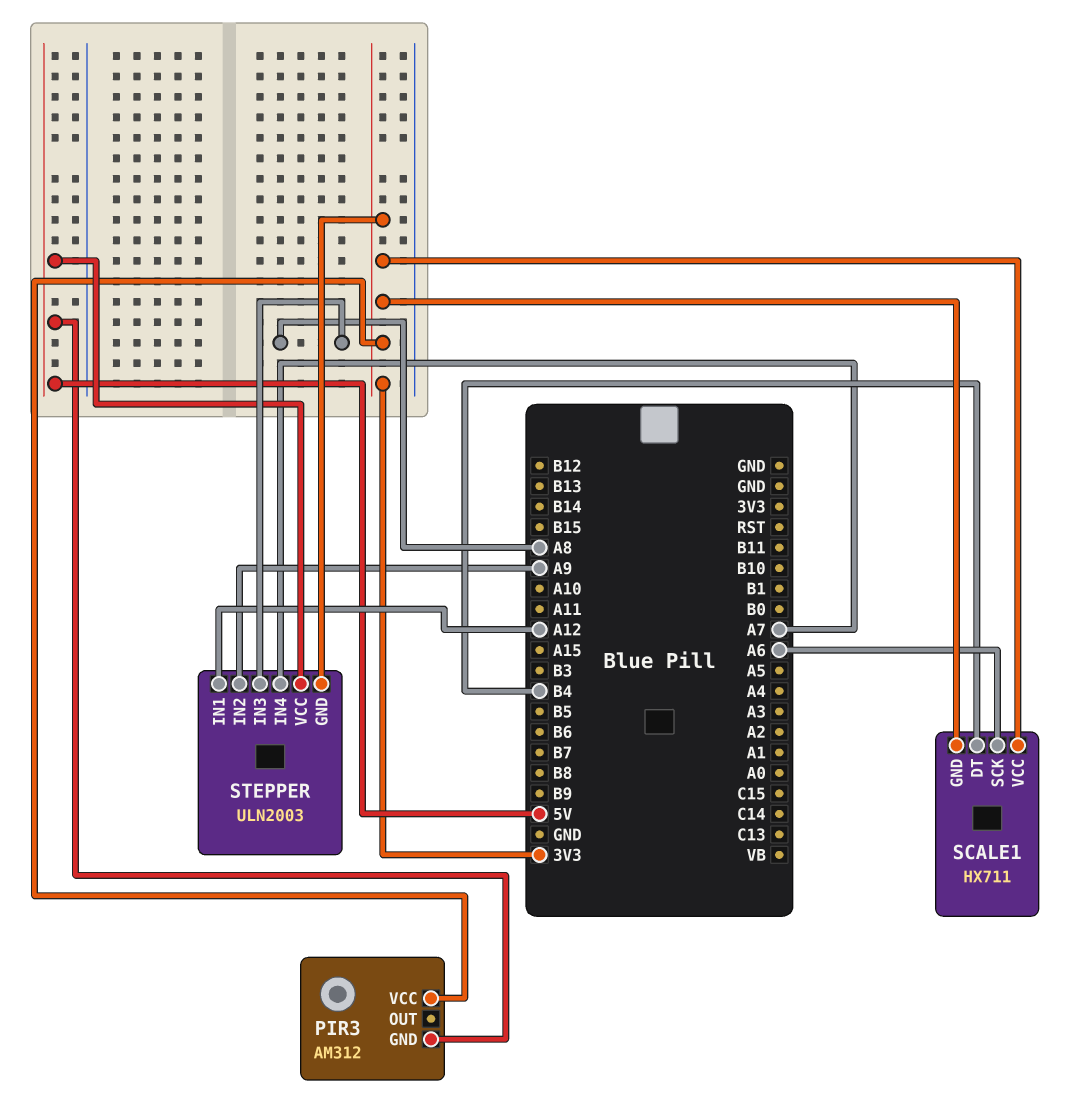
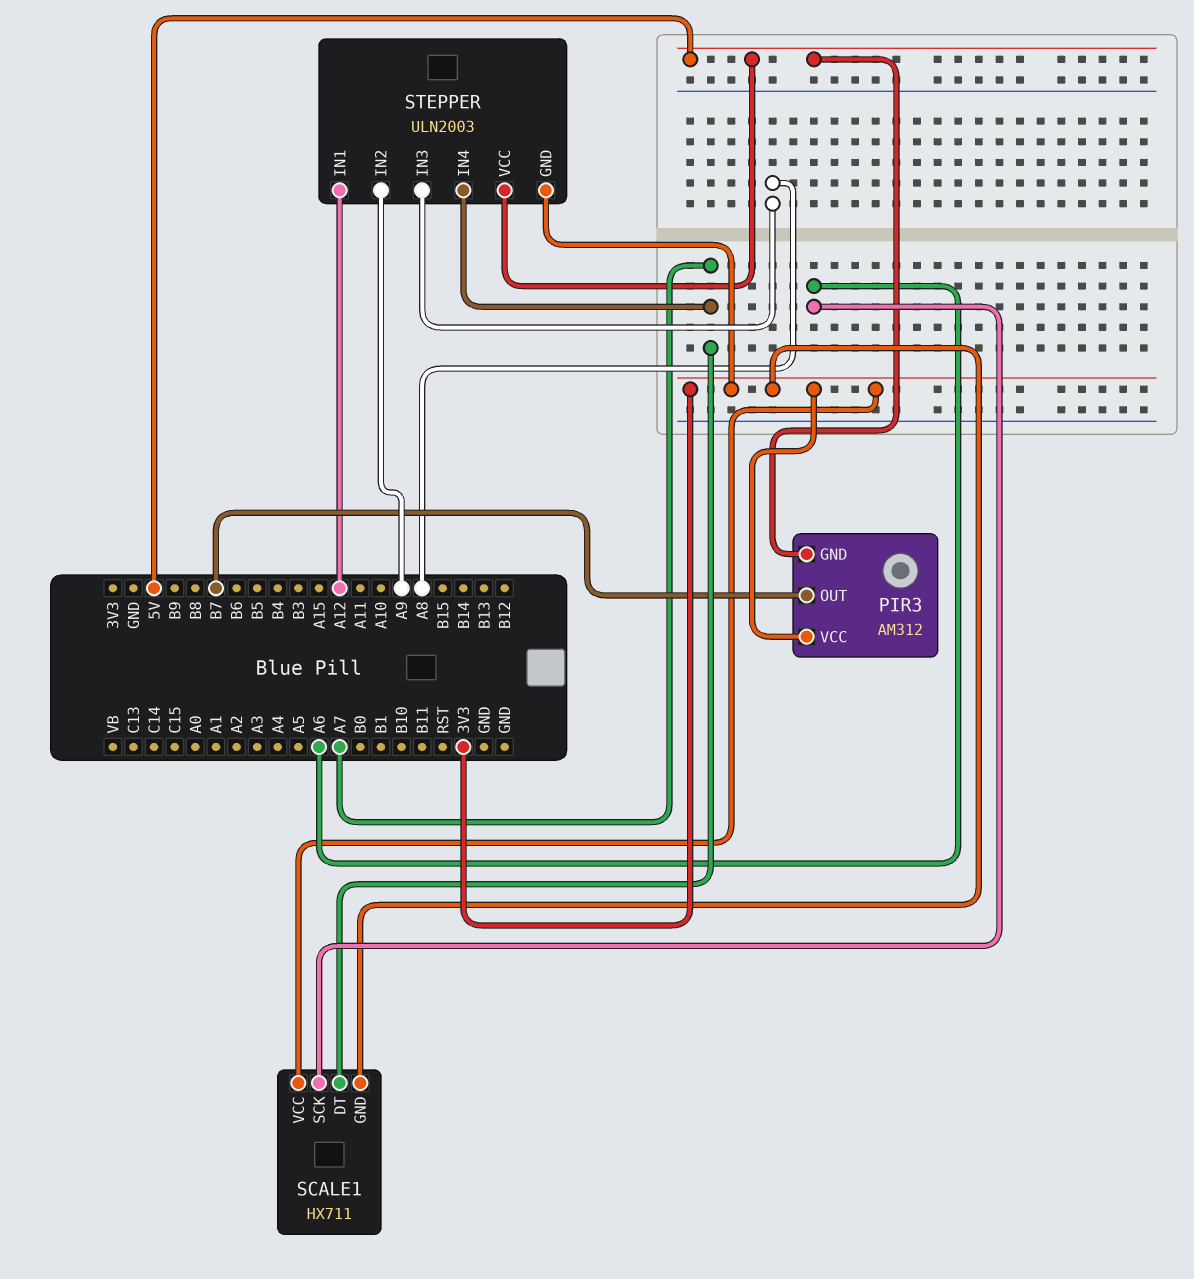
PIR3 pin OUT: none -> B7
SCALE1 pin DT: B4 -> A7

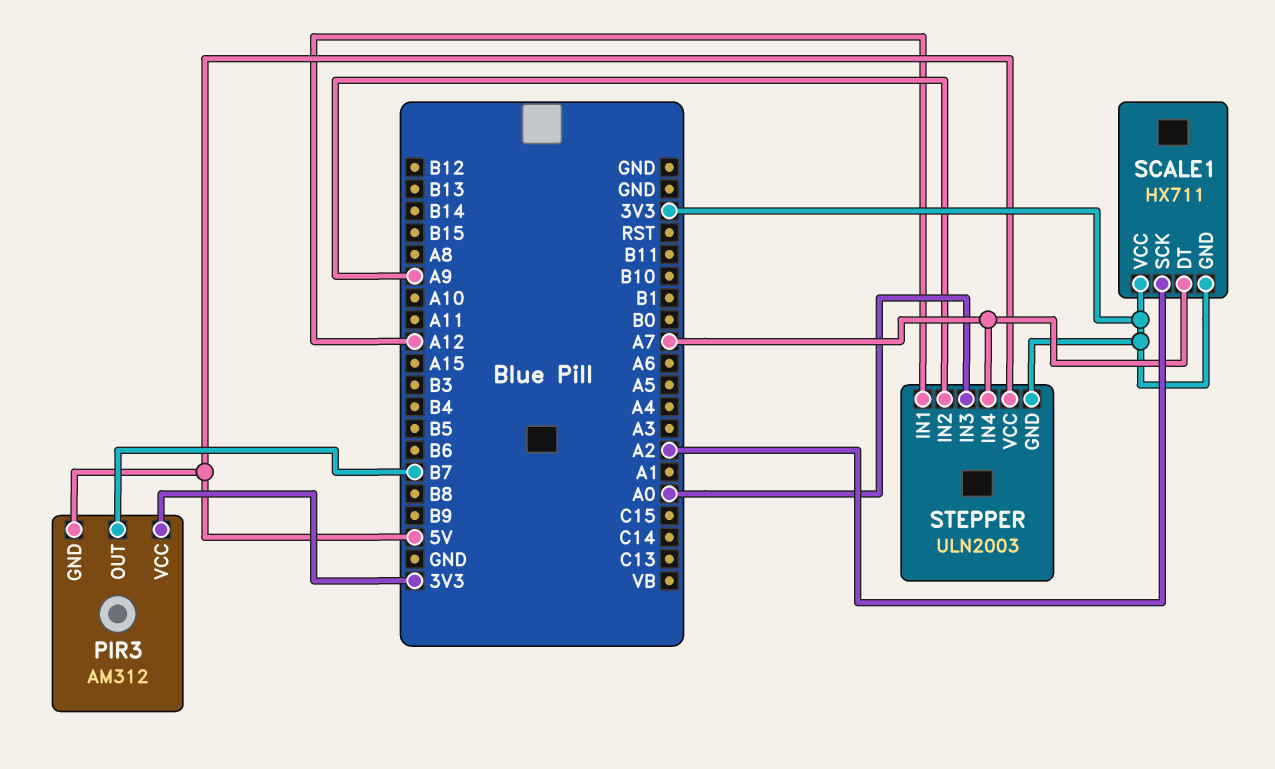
SCALE1 pin SCK: A6 -> A2
STEPPER pin IN3: A8 -> A0

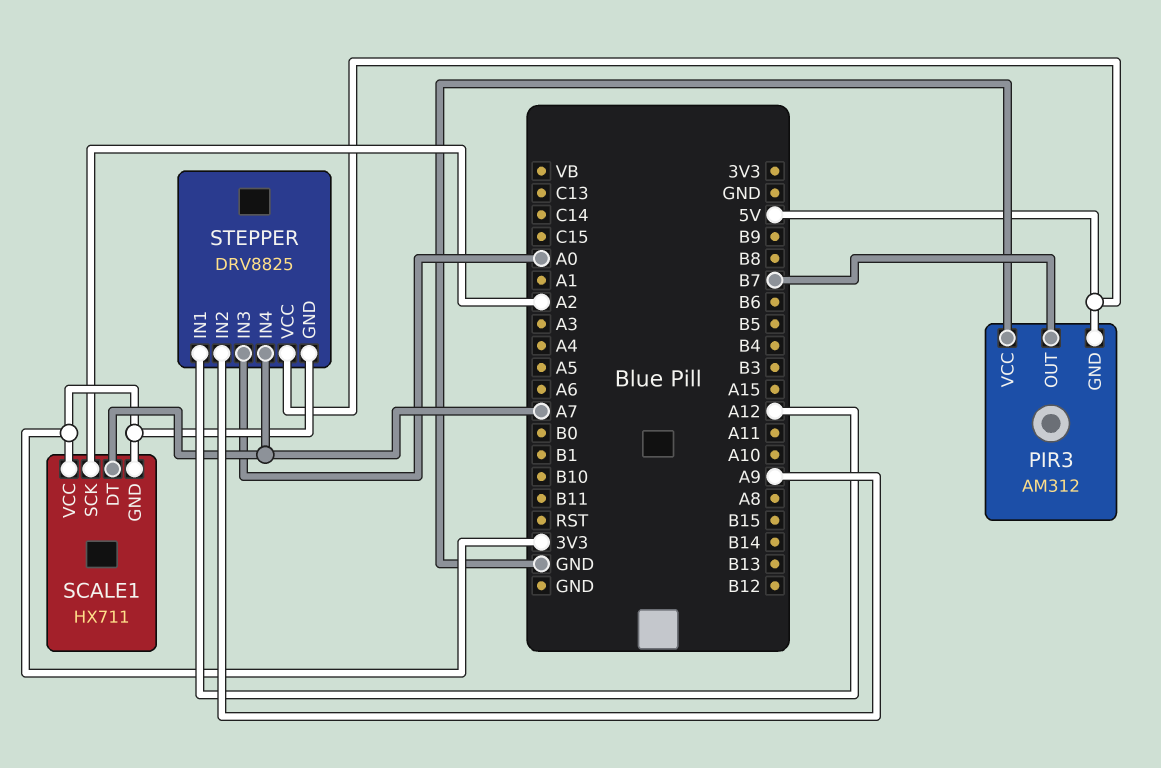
PIR3 pin VCC: 3V3 -> GND
STEPPER: ULN2003 -> DRV8825

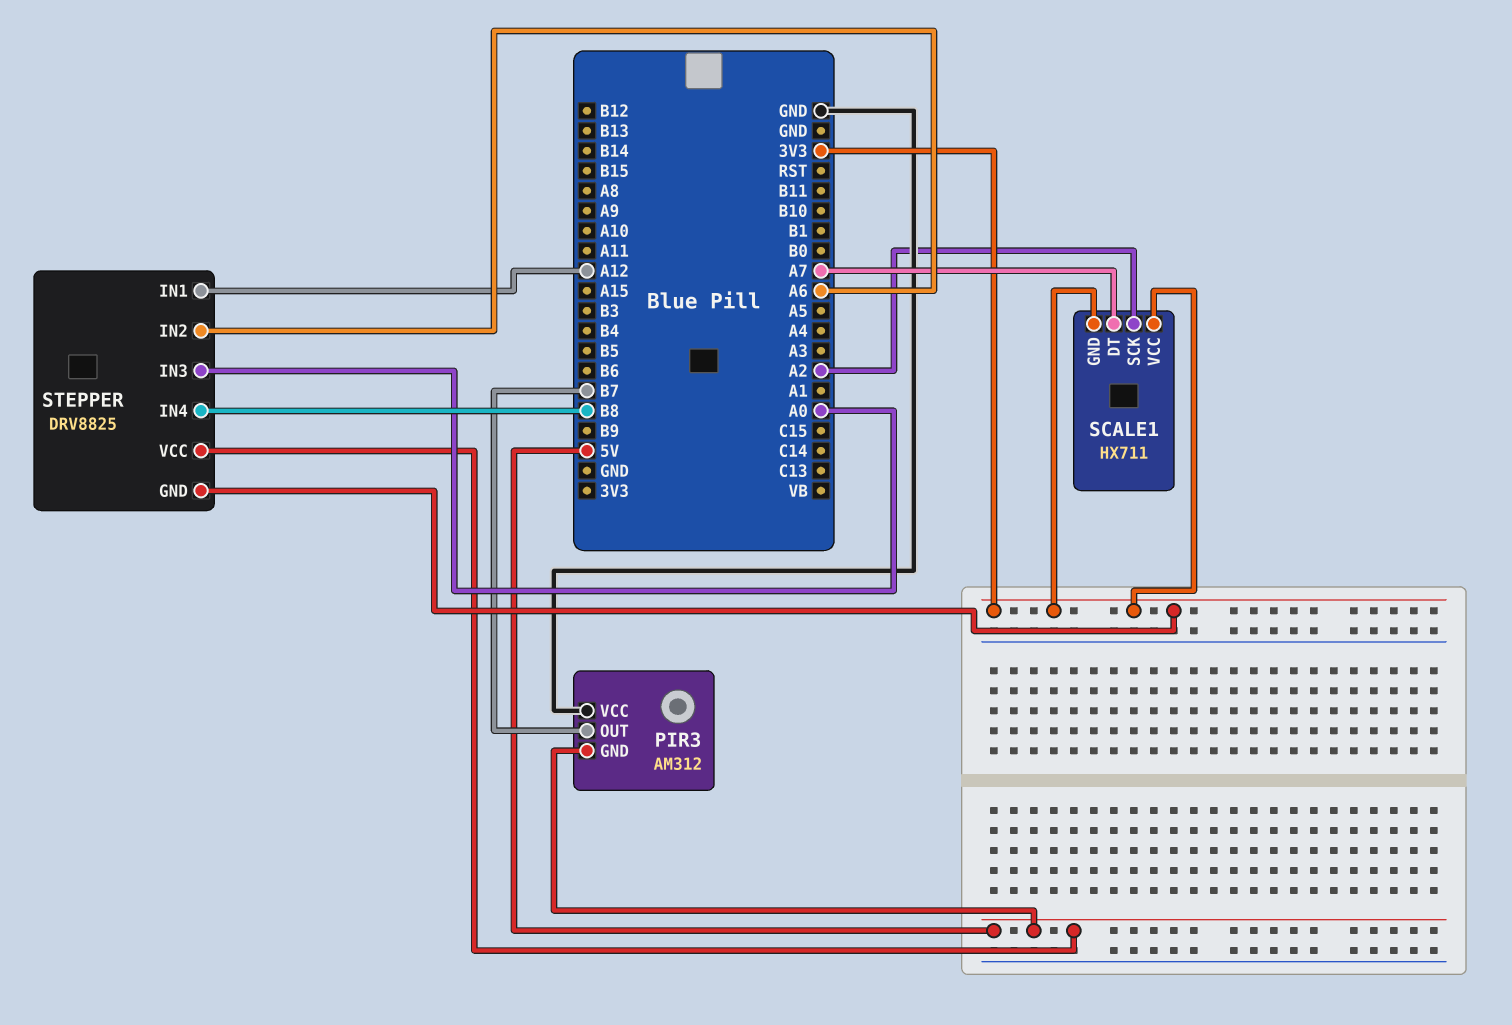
STEPPER pin IN2: A9 -> A6
STEPPER pin IN4: A7 -> B8

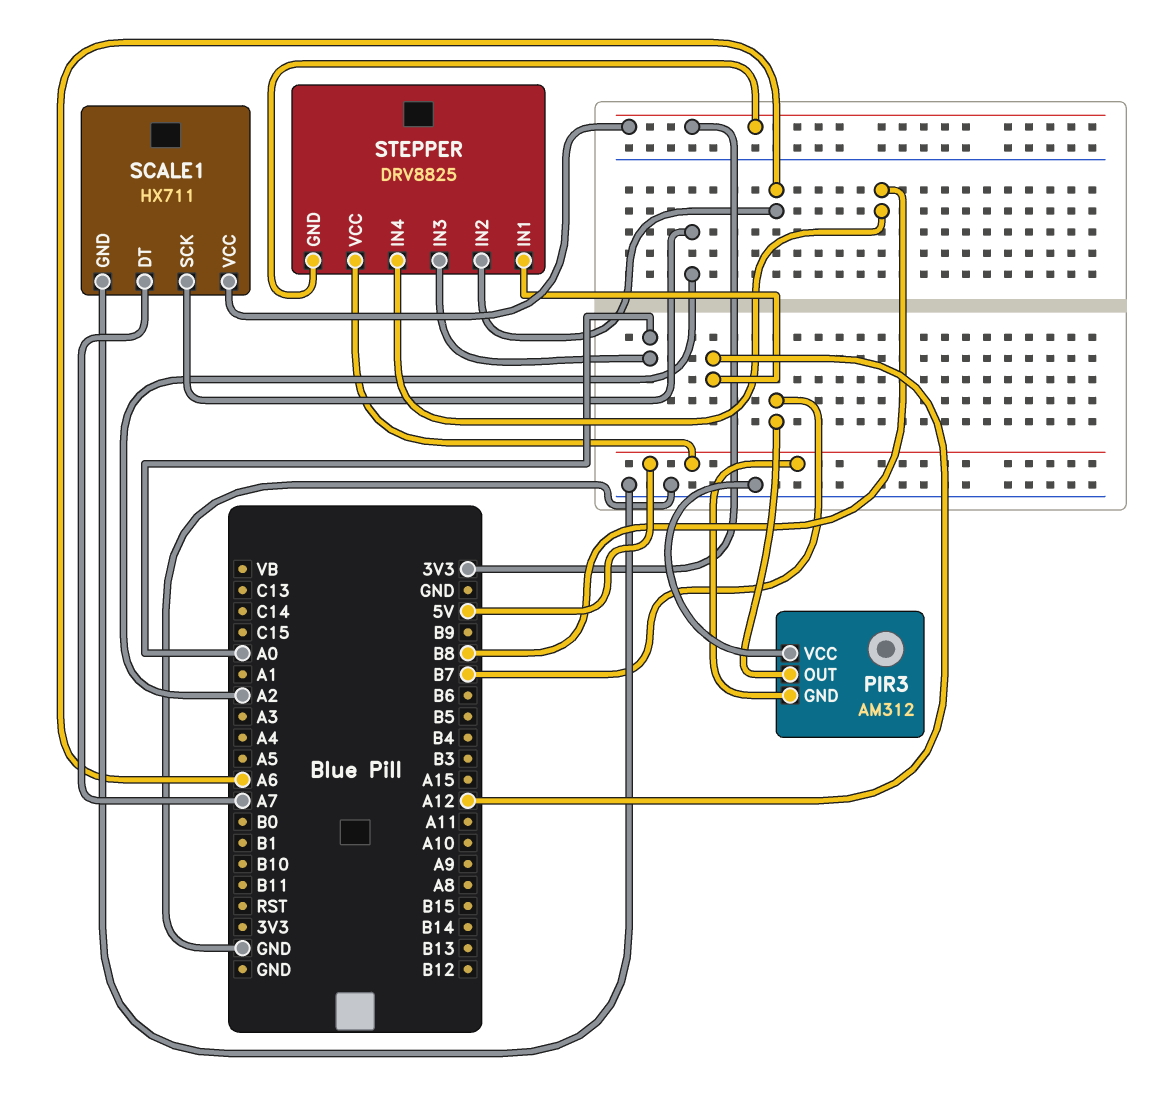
SCALE1 pin GND: 3V3 -> GND

